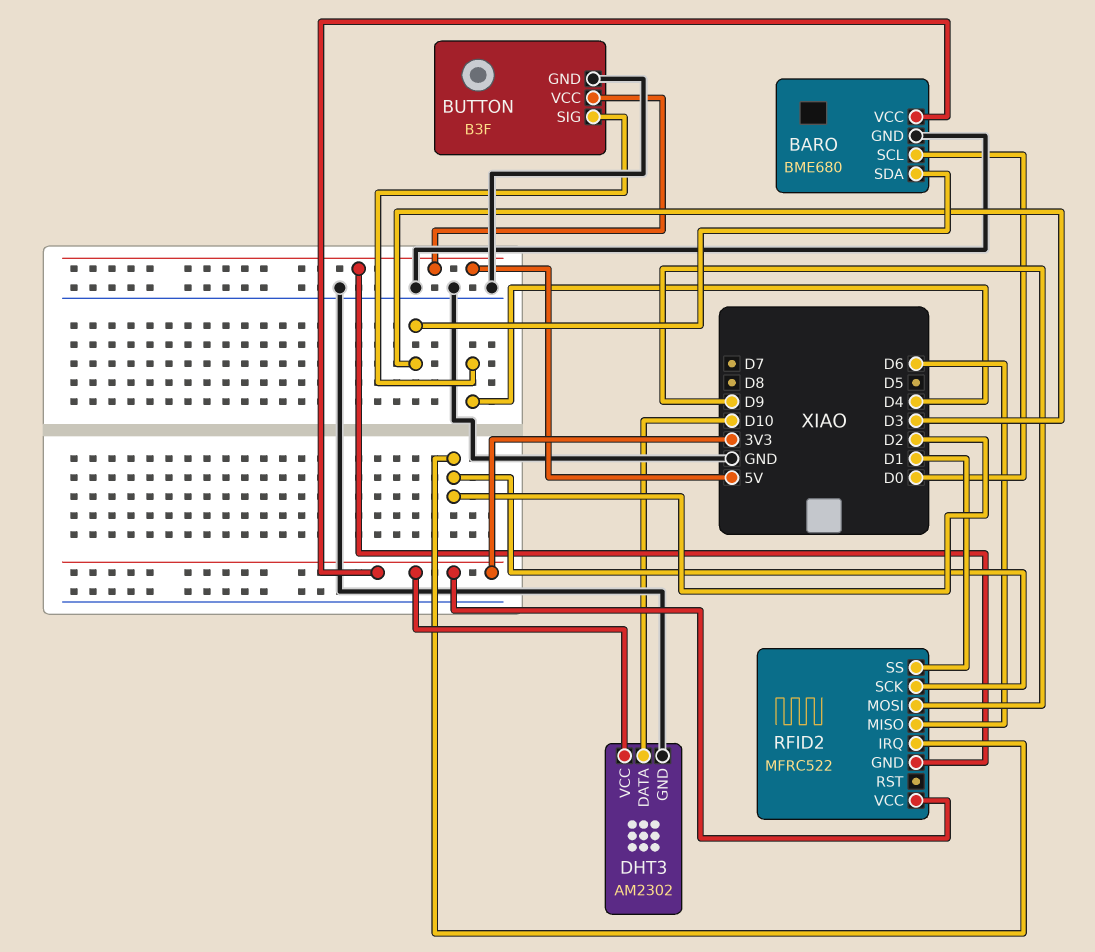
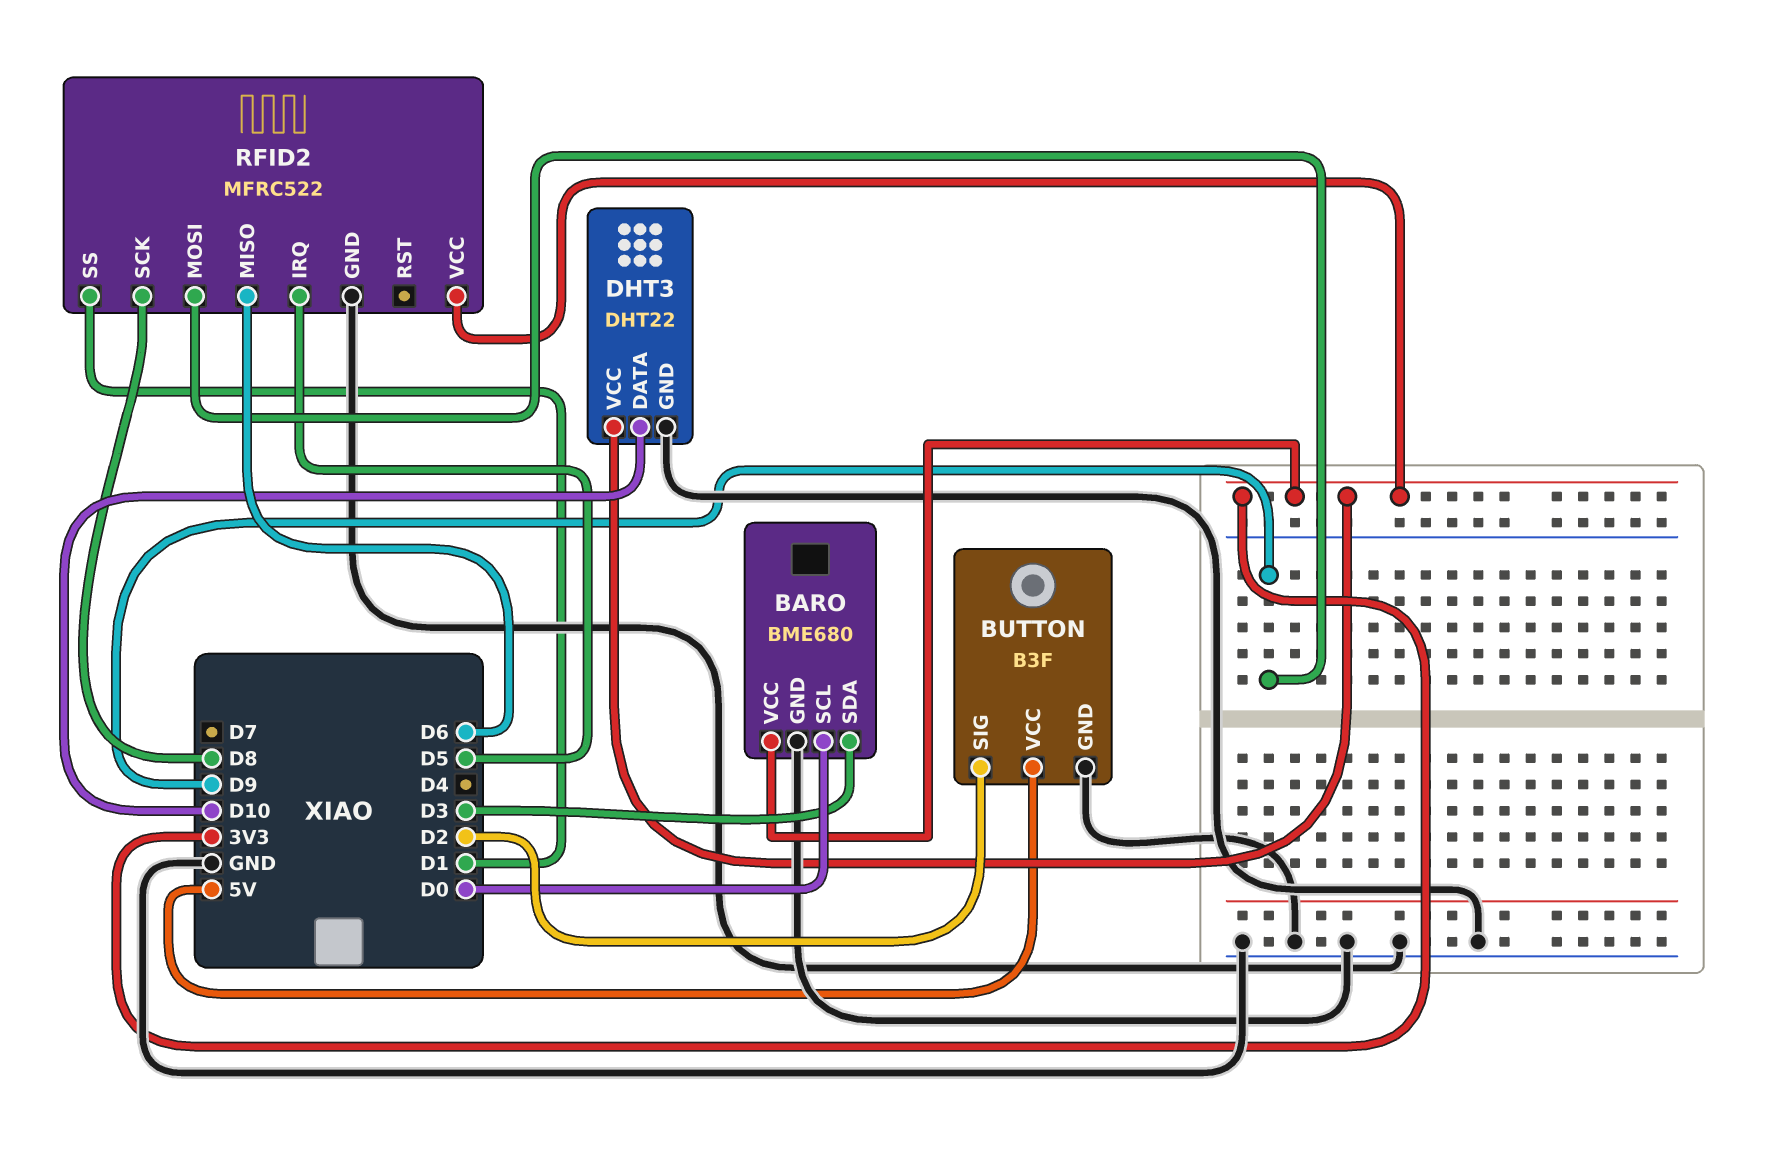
BUTTON pin SIG: D4 -> D2
DHT3: AM2302 -> DHT22
RFID2 pin GND: 5V -> GND
RFID2 pin IRQ: D2 -> D5
RFID2 pin SCK: D2 -> D8

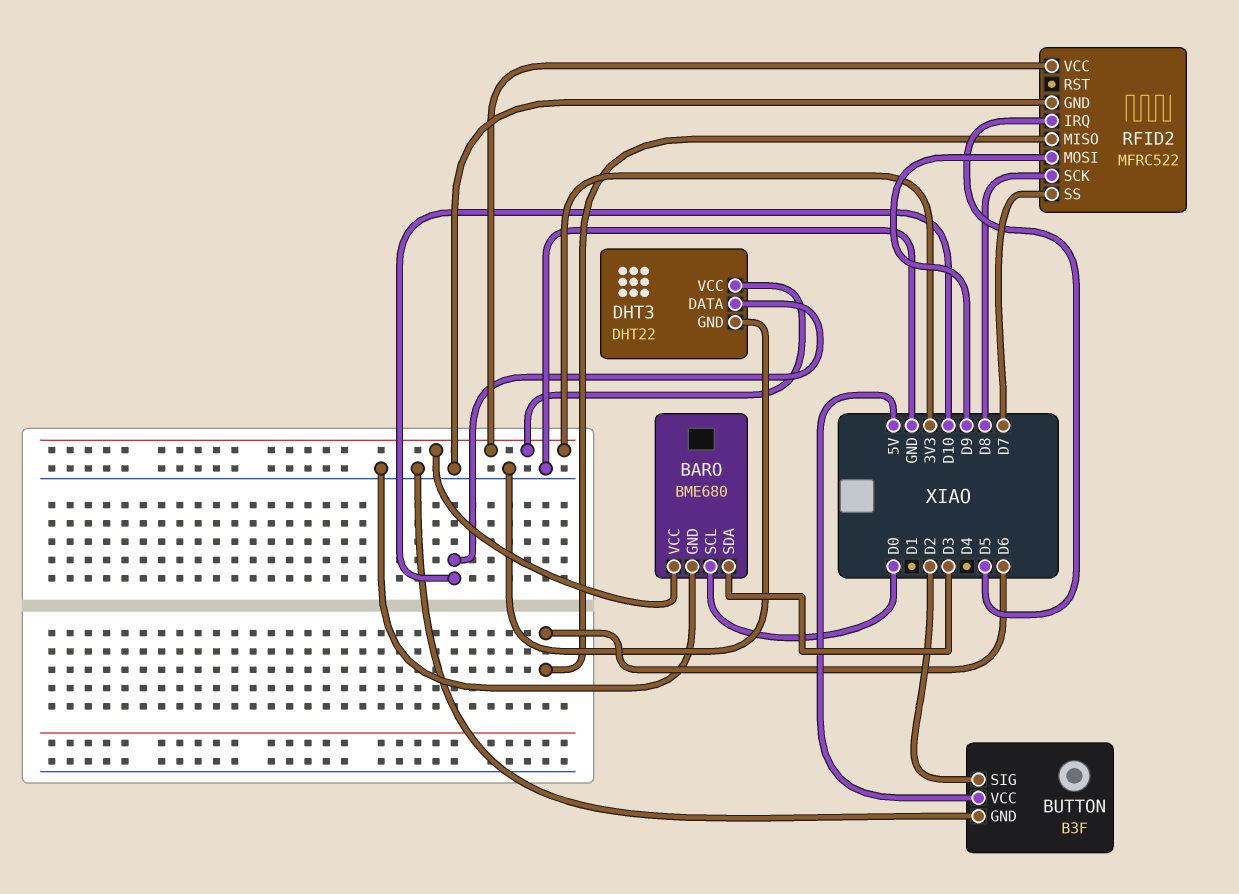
RFID2 pin SS: D1 -> D7

